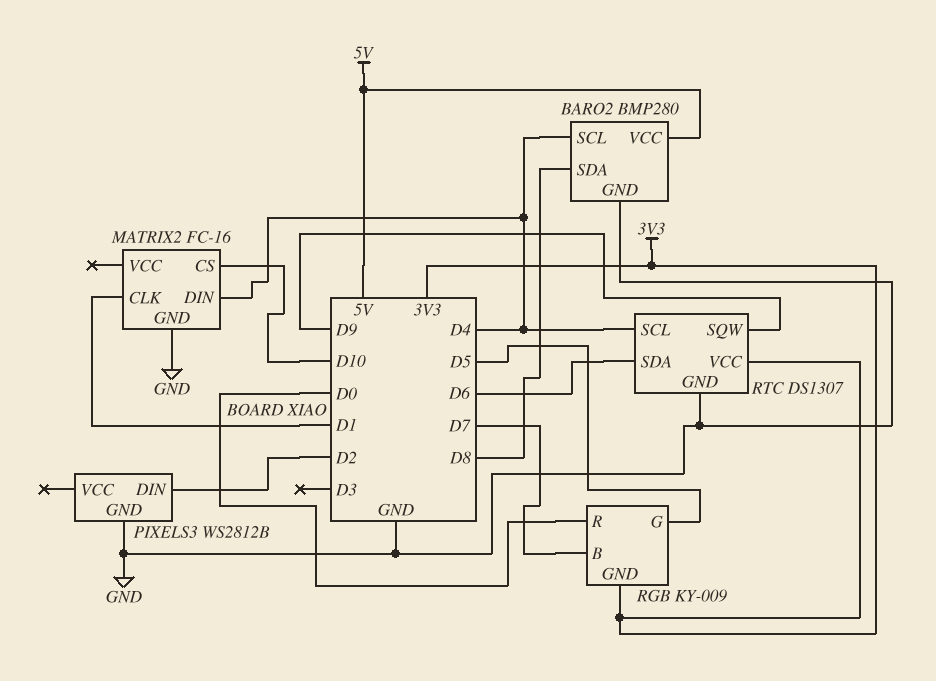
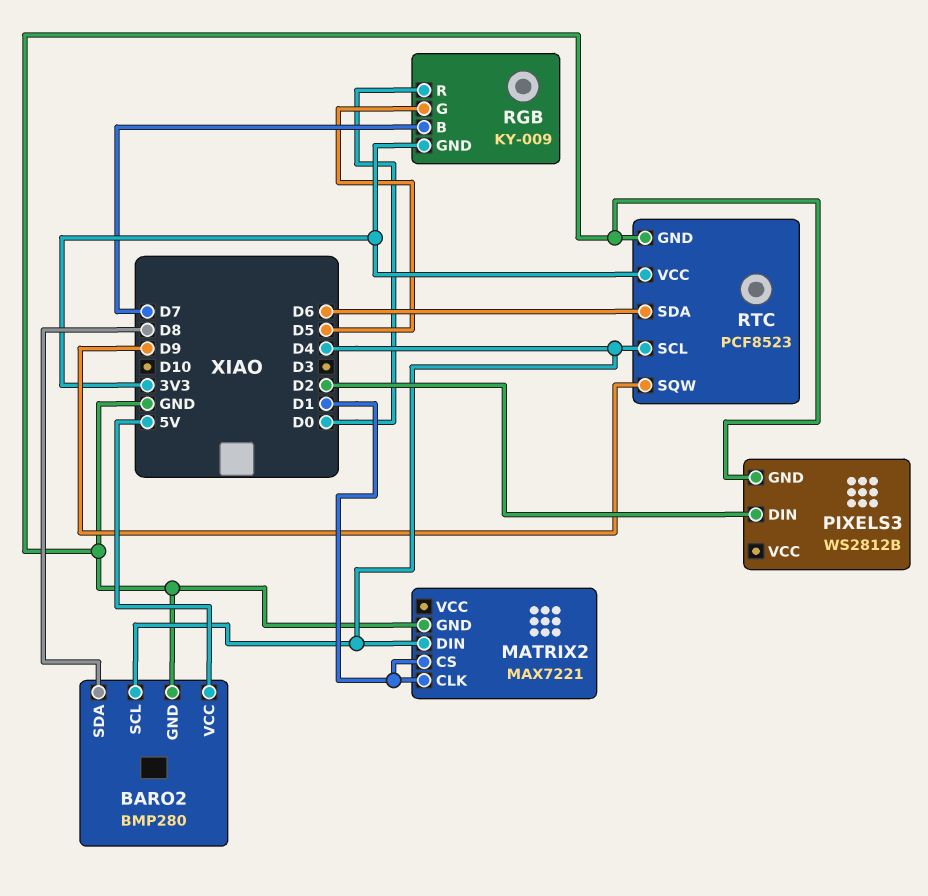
MATRIX2: FC-16 -> MAX7221
MATRIX2 pin CS: D10 -> D1
RTC: DS1307 -> PCF8523

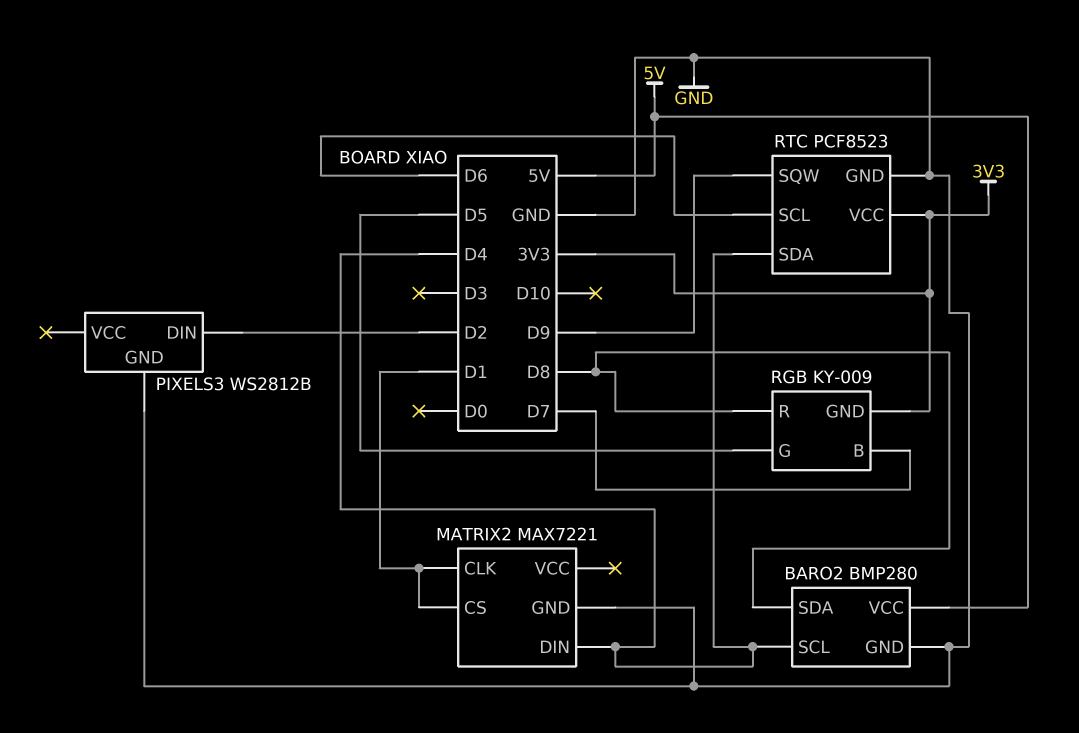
RGB pin R: D0 -> D8
RTC pin SCL: D4 -> D6
RTC pin SDA: D6 -> D4

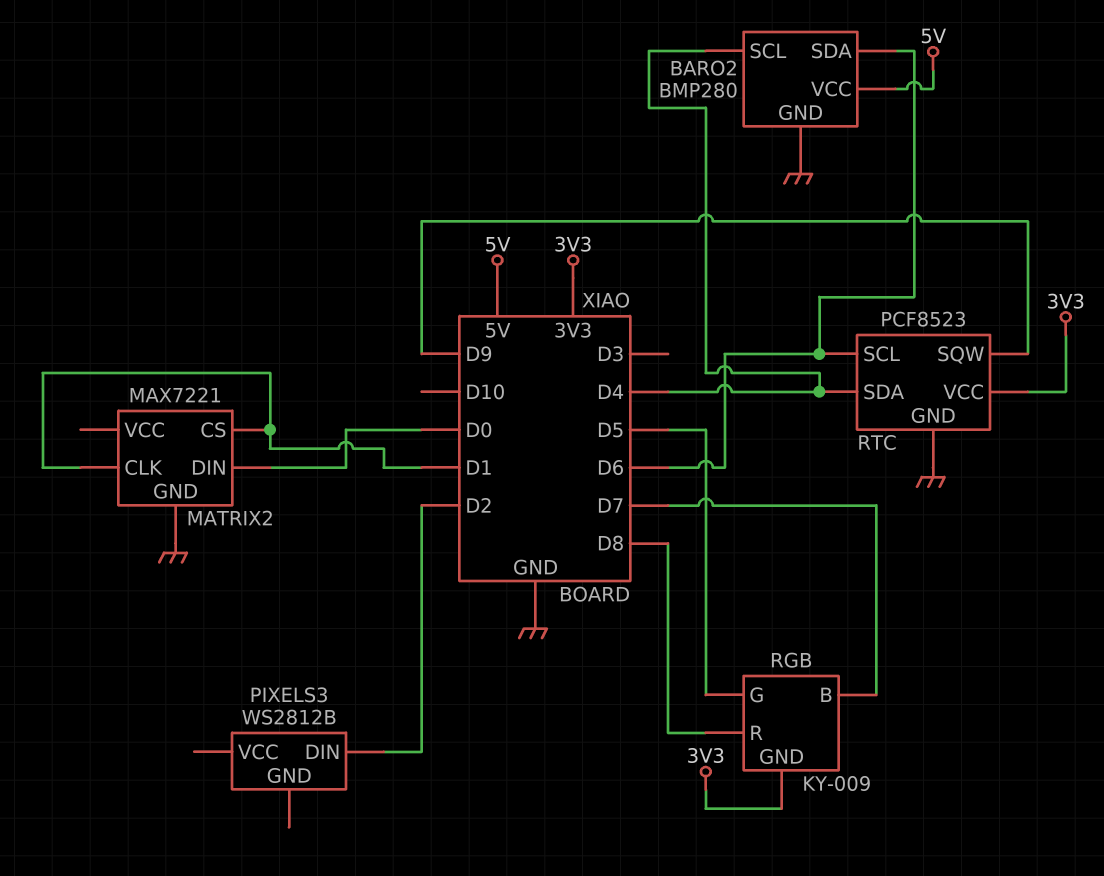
BARO2 pin SDA: D8 -> D6
MATRIX2 pin DIN: D4 -> D0
PIXELS3 pin GND: GND -> none

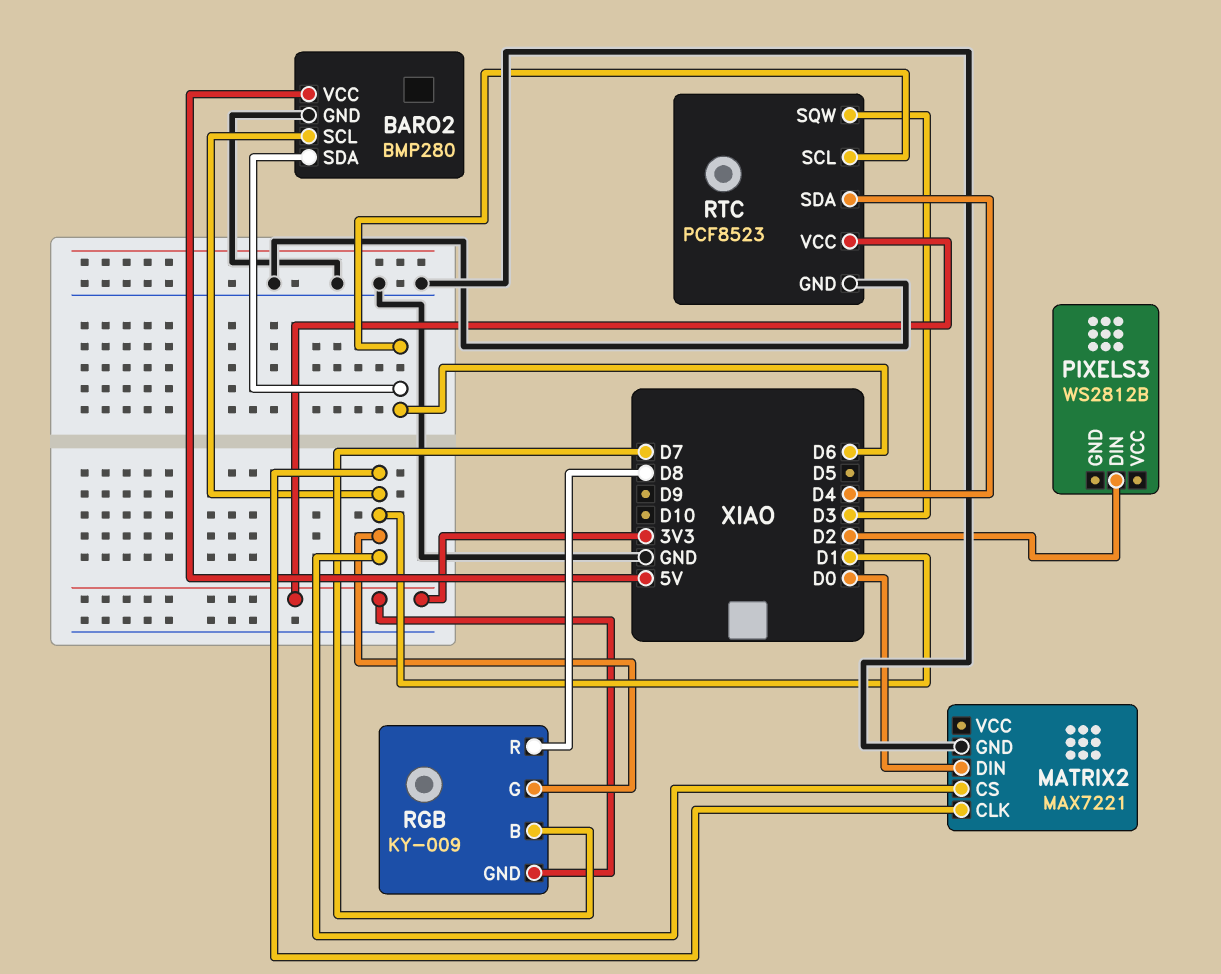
BARO2 pin SCL: D4 -> D1
RGB pin G: D5 -> D1
RTC pin SQW: D9 -> D3

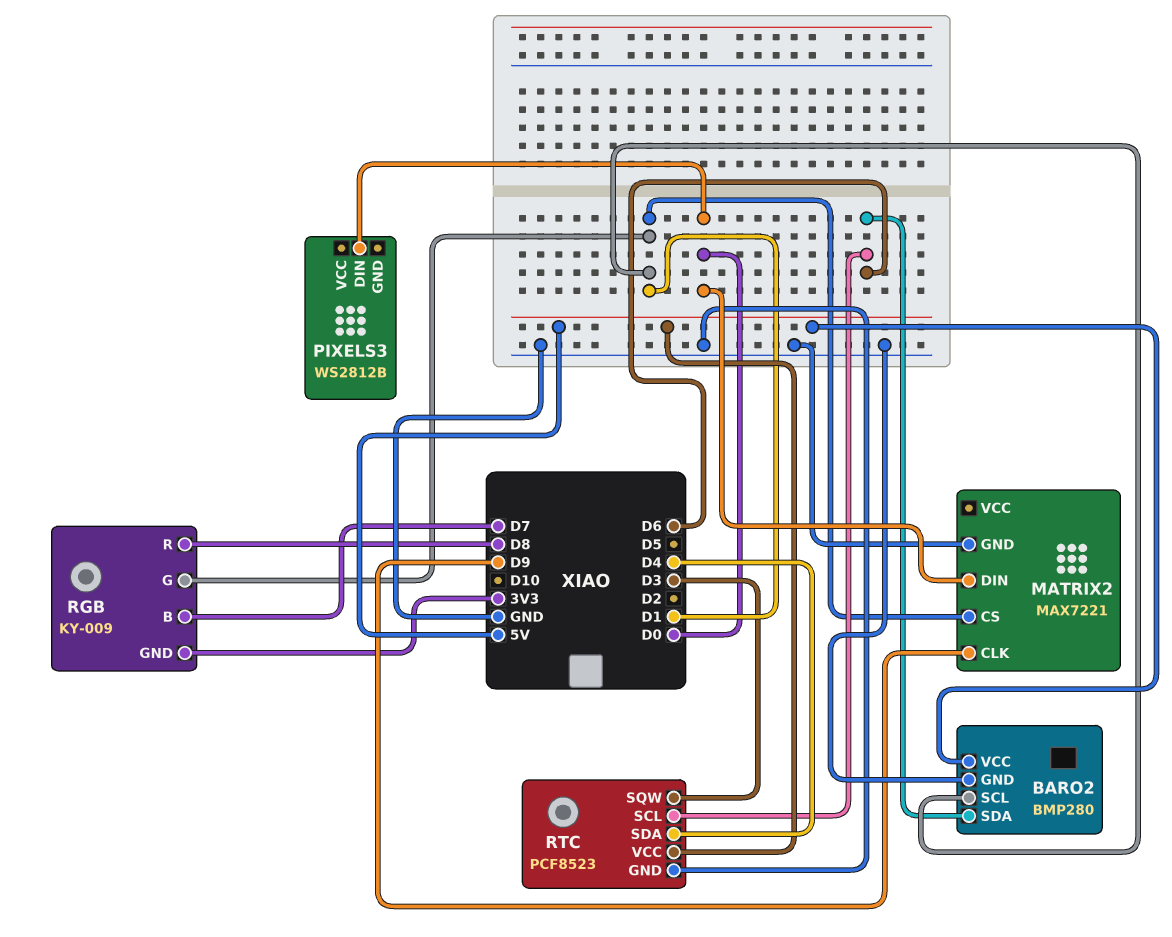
MATRIX2 pin CLK: D1 -> D9
PIXELS3 pin DIN: D2 -> D0
RTC pin VCC: 3V3 -> 5V

